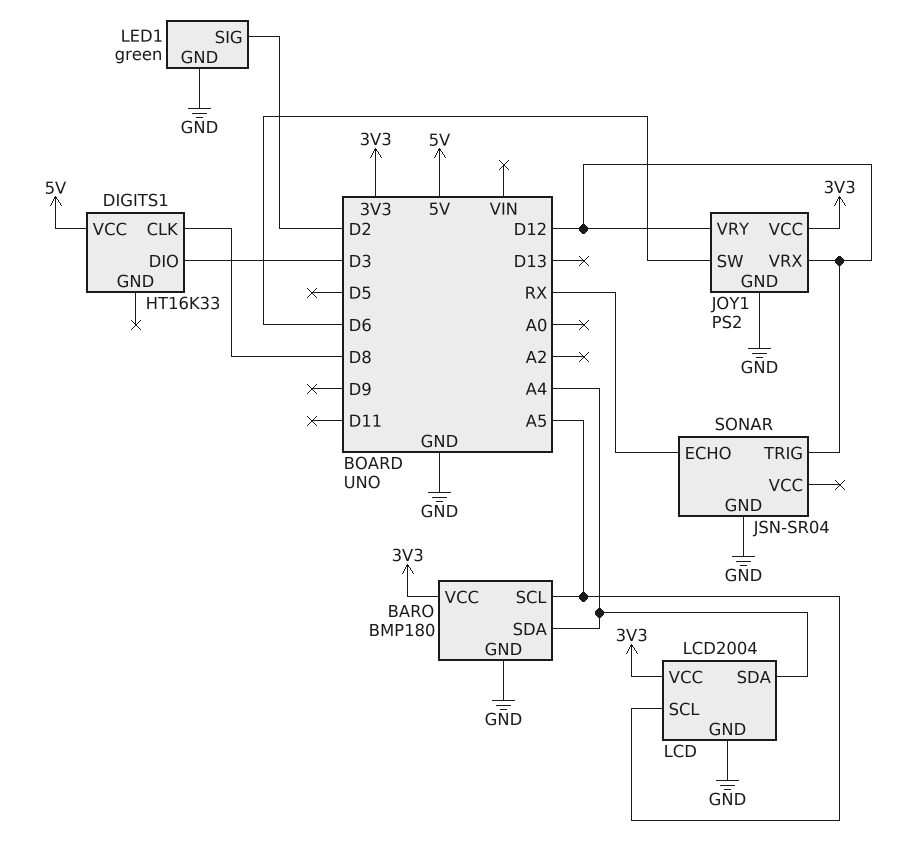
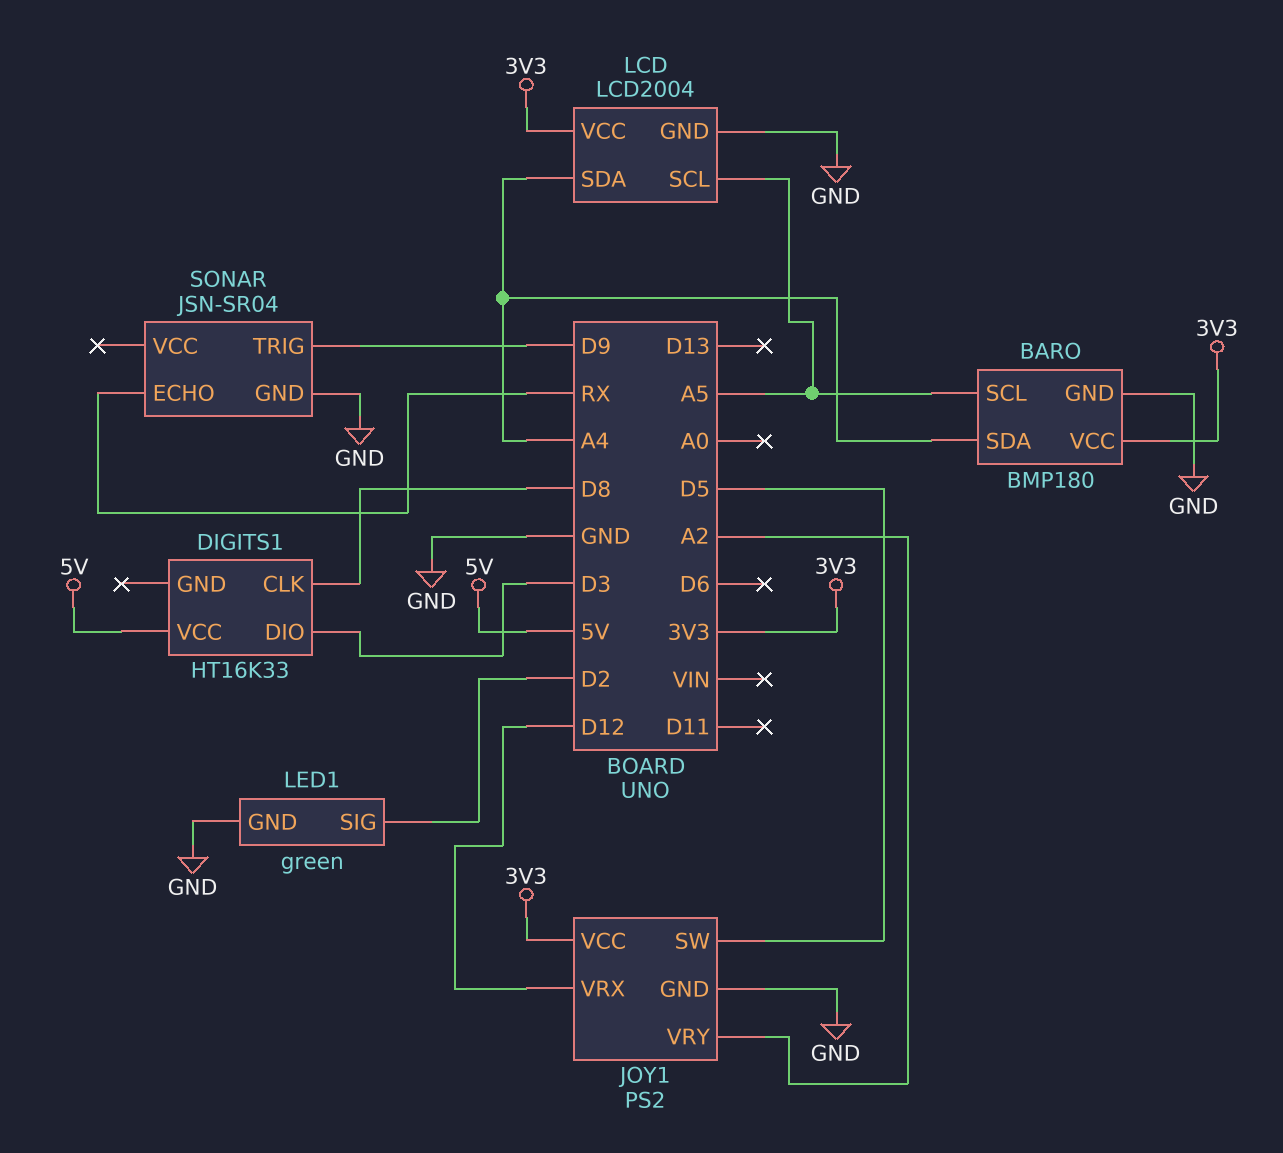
JOY1 pin SW: D6 -> D5
JOY1 pin VRY: D12 -> A2
SONAR pin TRIG: D12 -> D9

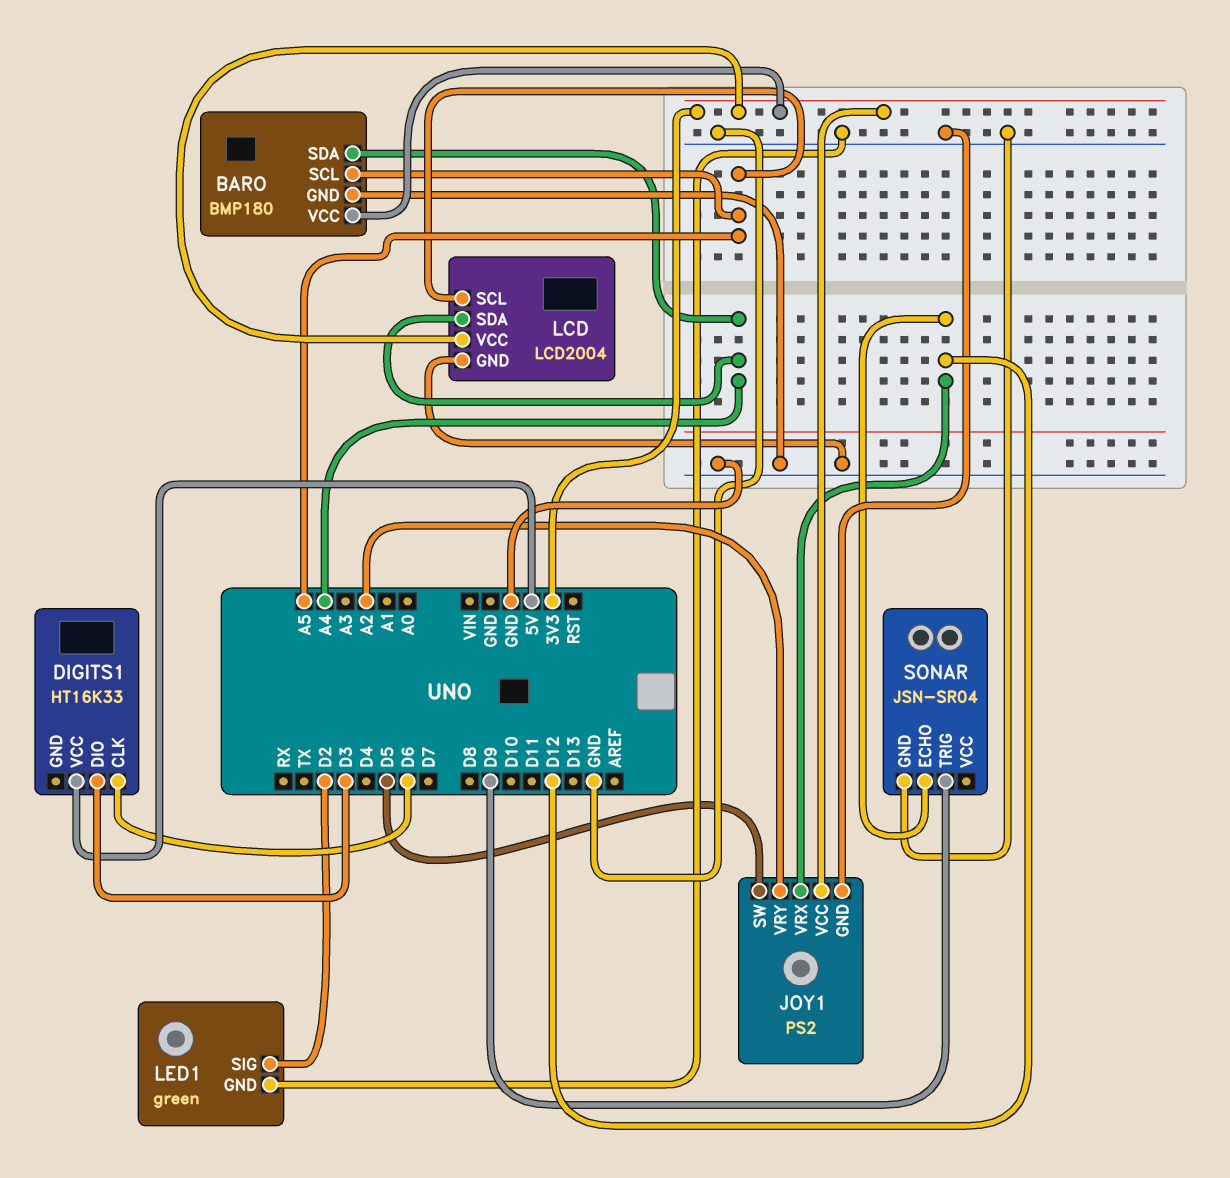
DIGITS1 pin CLK: D8 -> D6
SONAR pin ECHO: RX -> D12

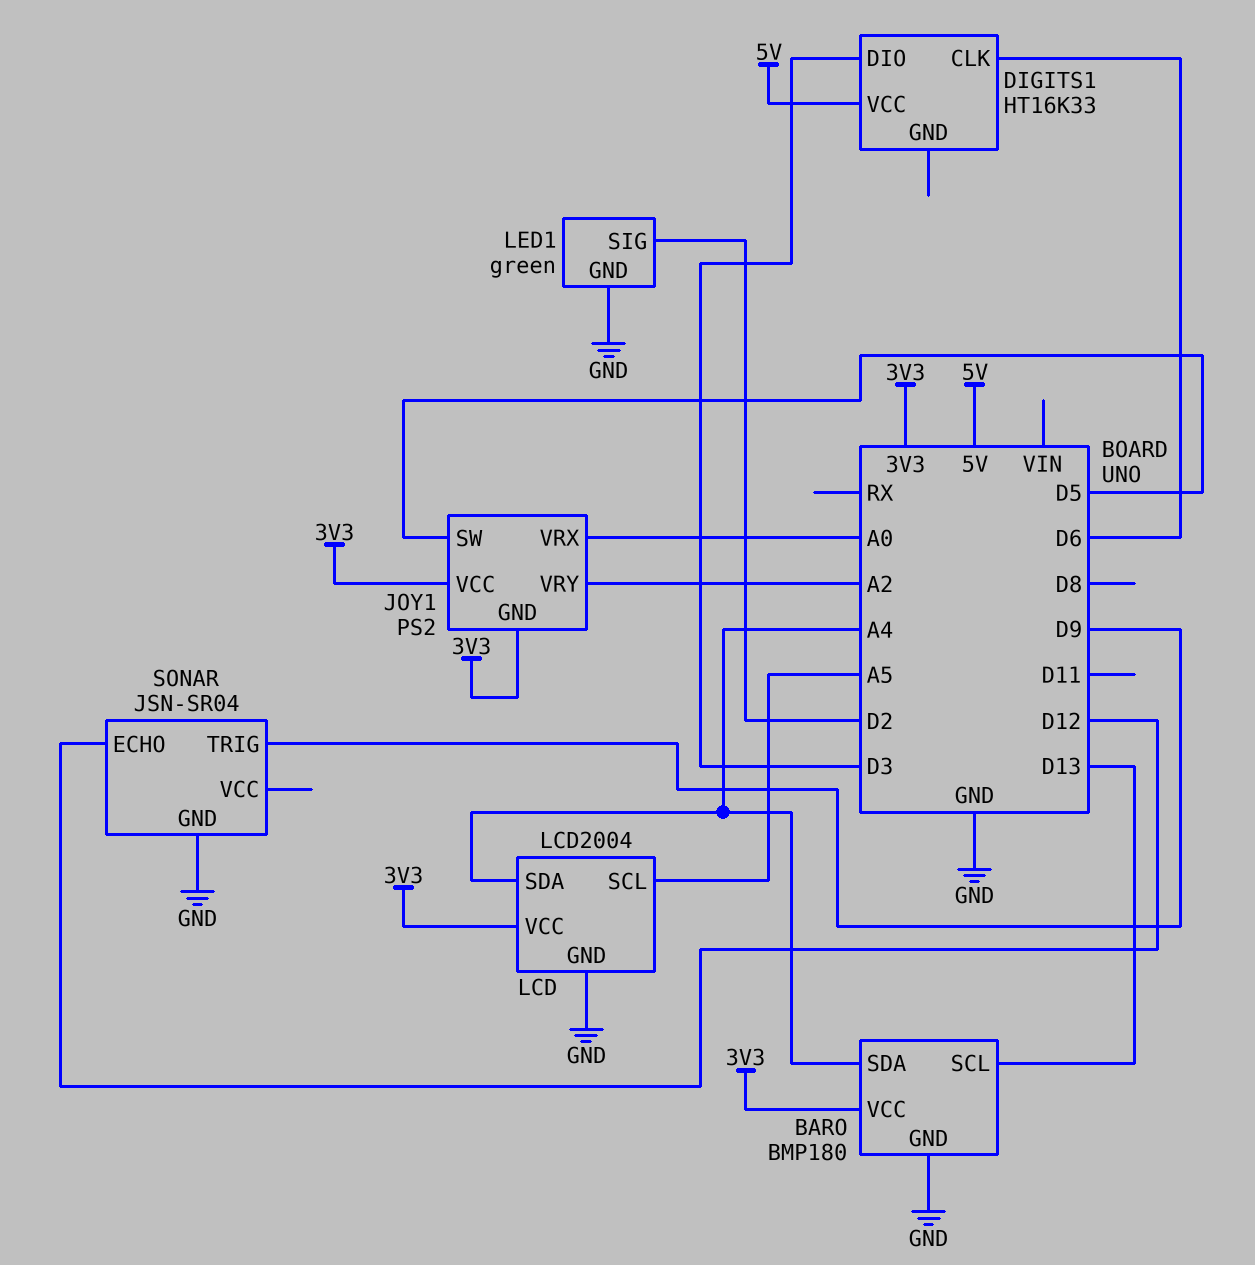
BARO pin SCL: A5 -> D13
JOY1 pin GND: GND -> 3V3
JOY1 pin VRX: D12 -> A0

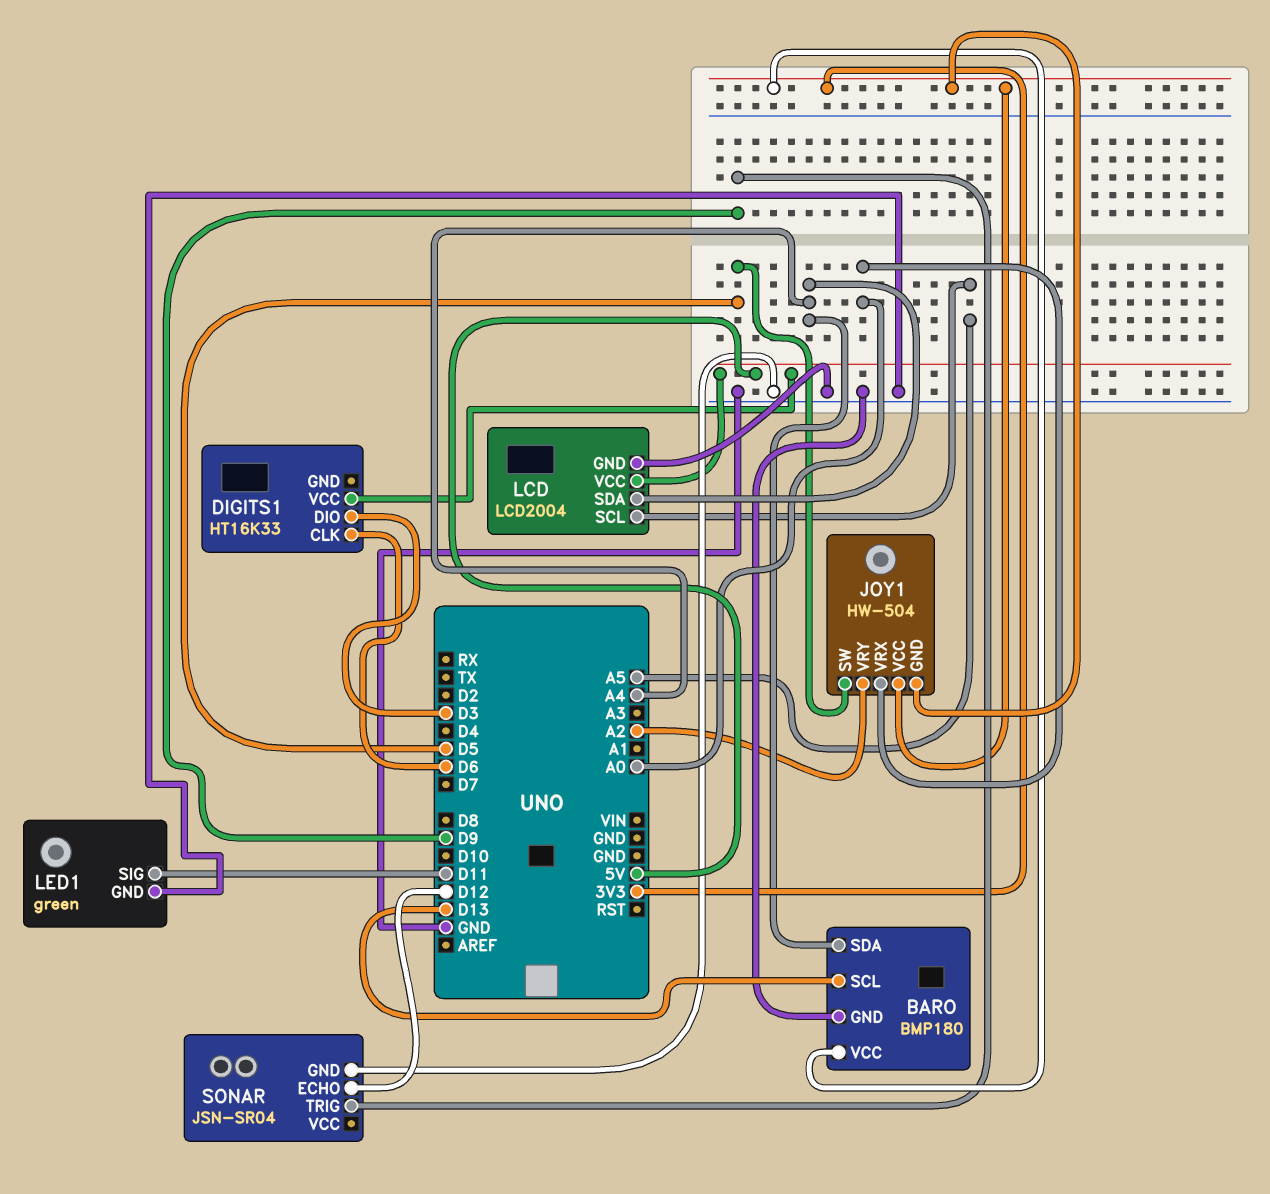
JOY1: PS2 -> HW-504
LCD pin VCC: 3V3 -> 5V
LED1 pin SIG: D2 -> D11

